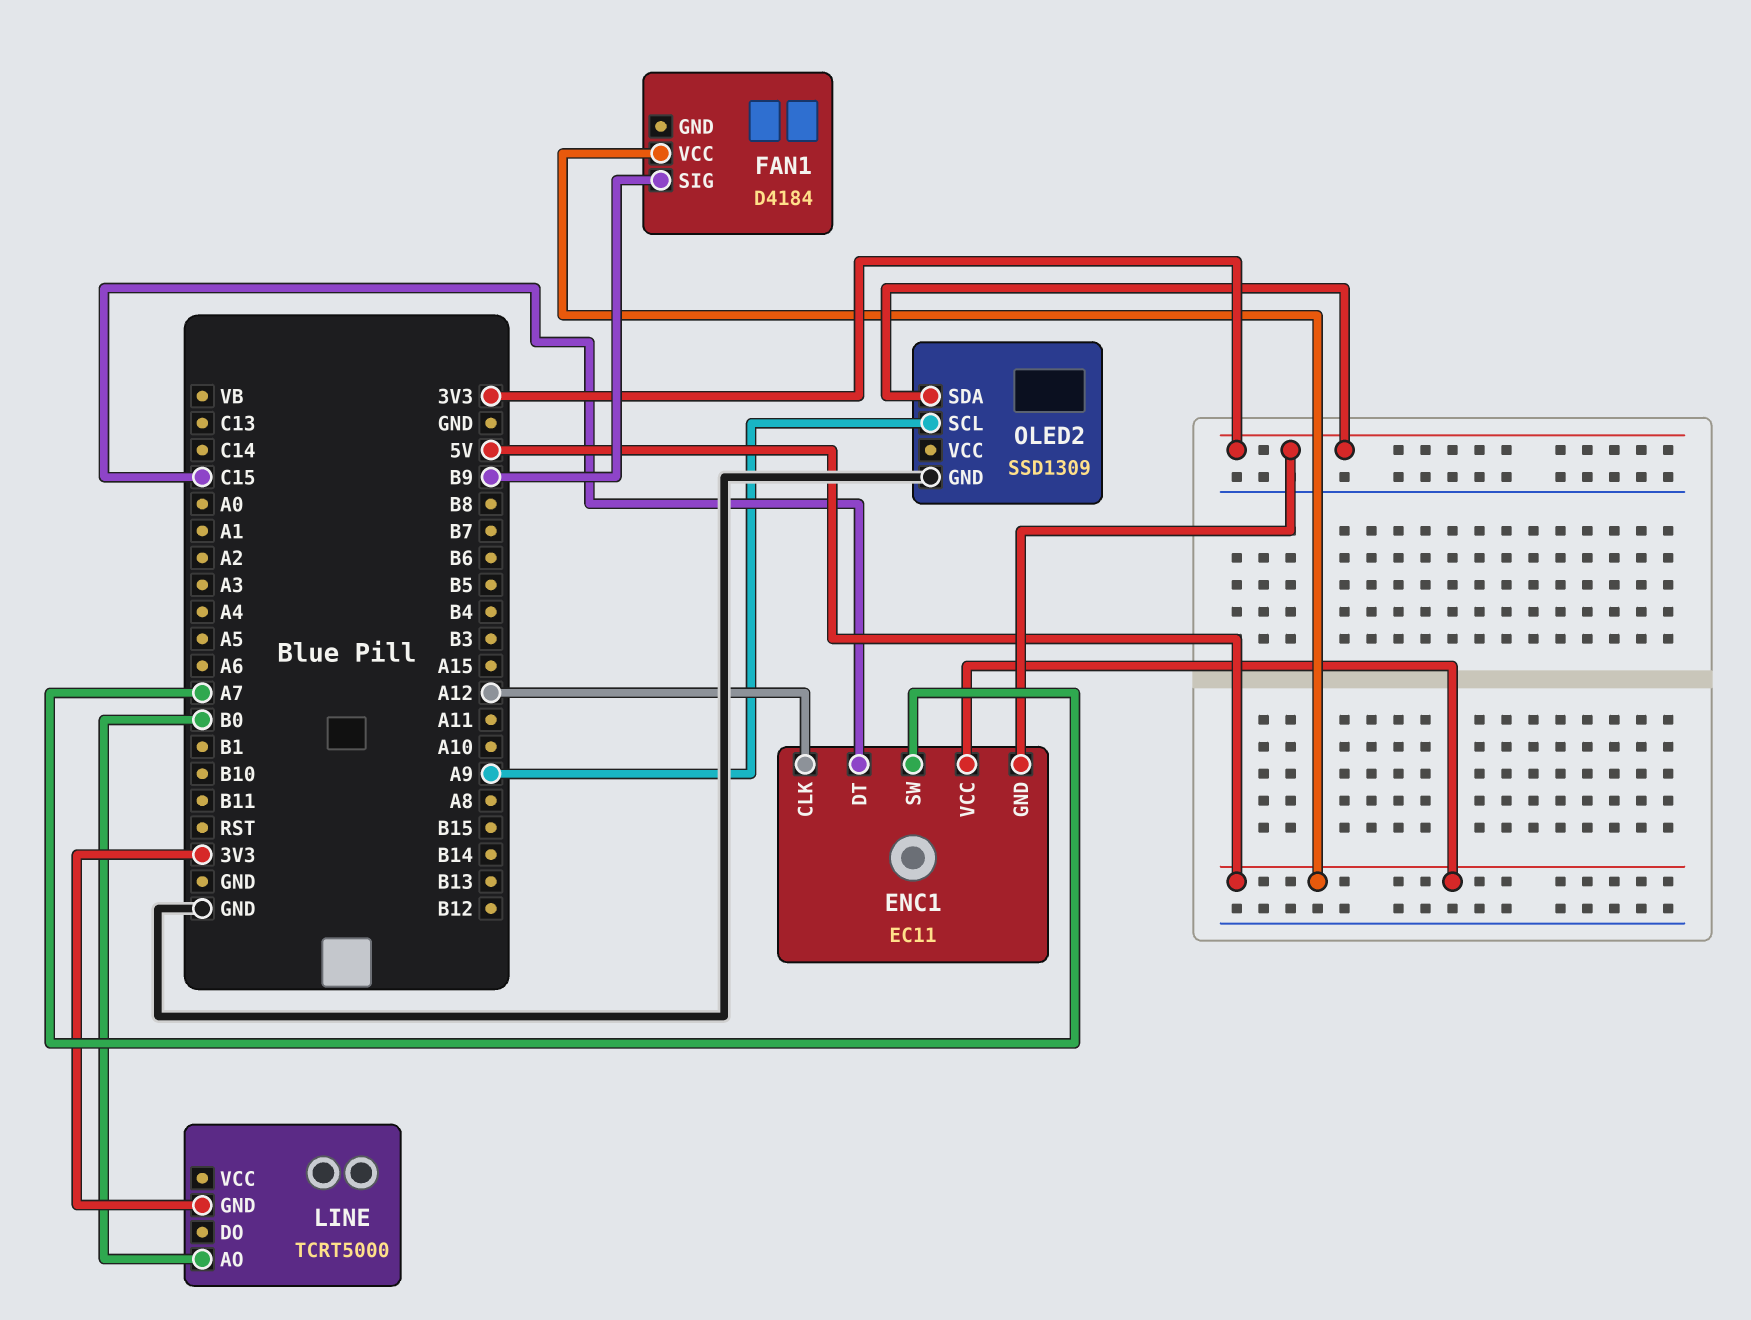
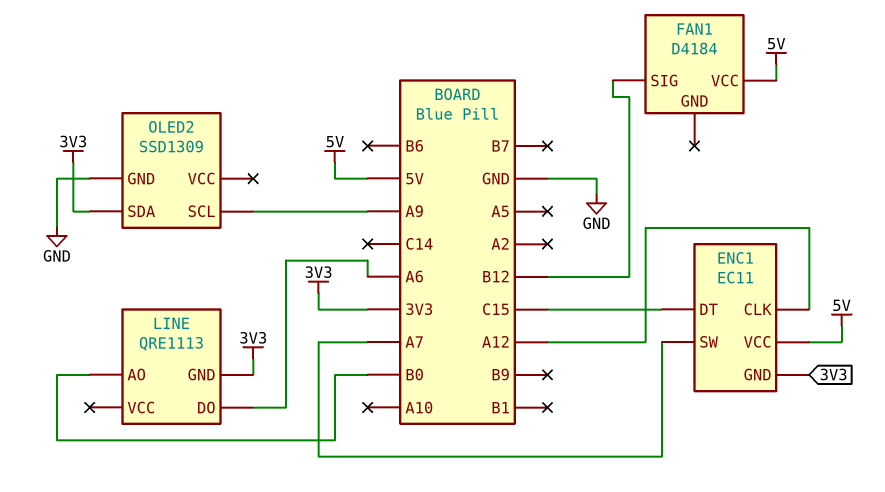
FAN1 pin SIG: B9 -> B12
LINE: TCRT5000 -> QRE1113
LINE pin DO: none -> A6

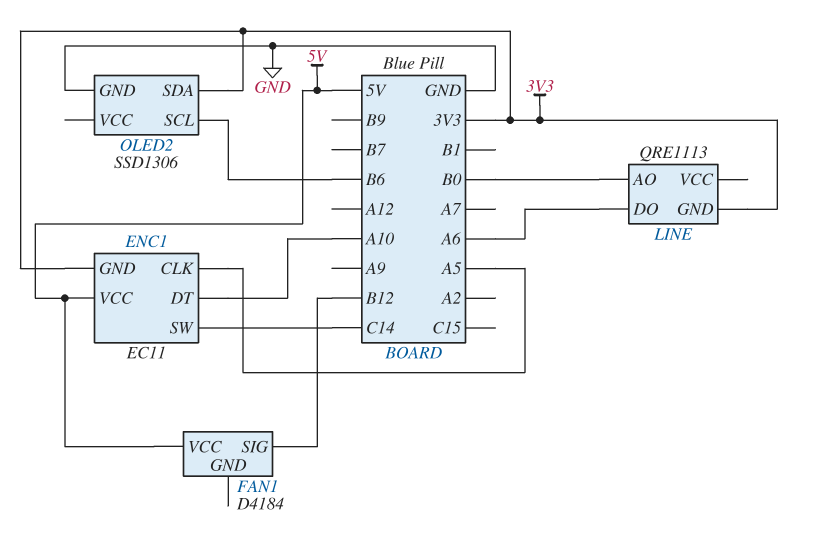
ENC1 pin CLK: A12 -> A5
ENC1 pin DT: C15 -> A10
ENC1 pin SW: A7 -> C14
OLED2: SSD1309 -> SSD1306
OLED2 pin SCL: A9 -> B6

